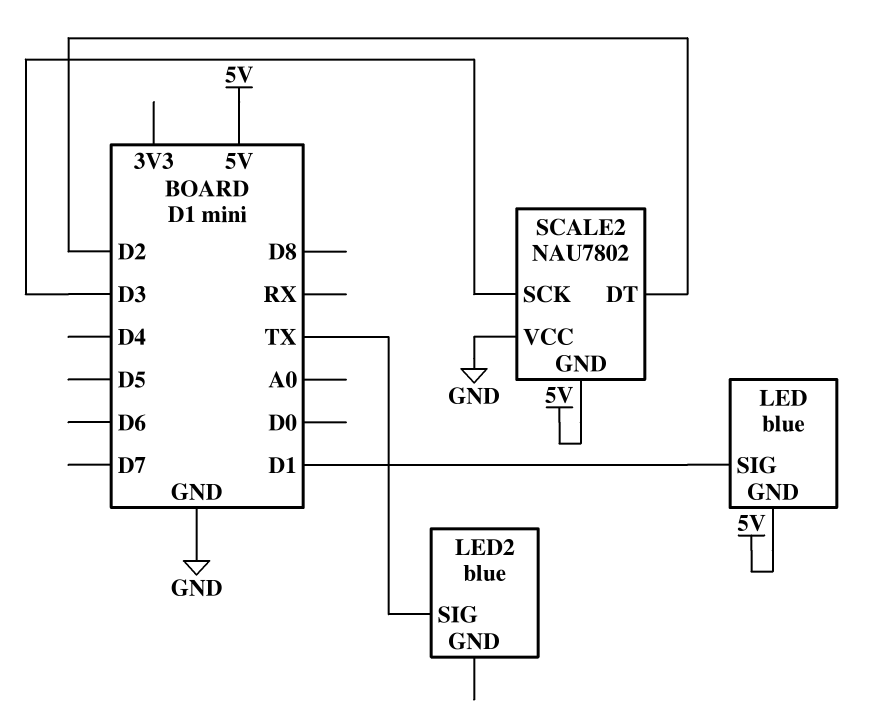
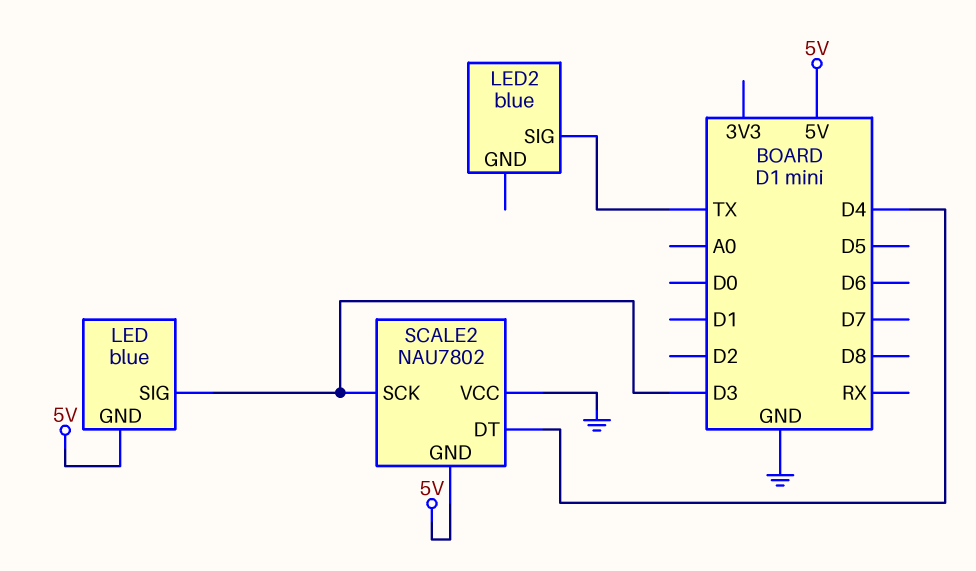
LED pin SIG: D1 -> D3
SCALE2 pin DT: D2 -> D4

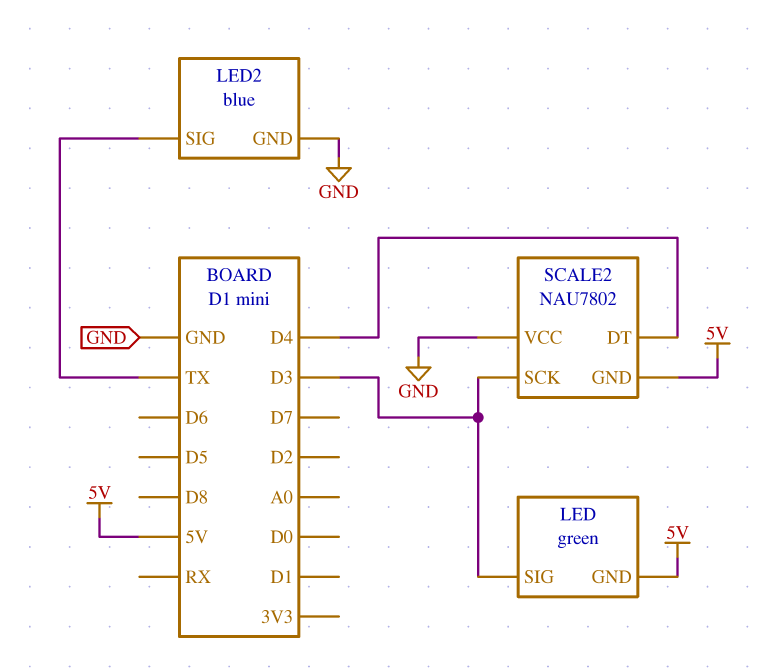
LED: blue -> green
LED2 pin GND: none -> GND

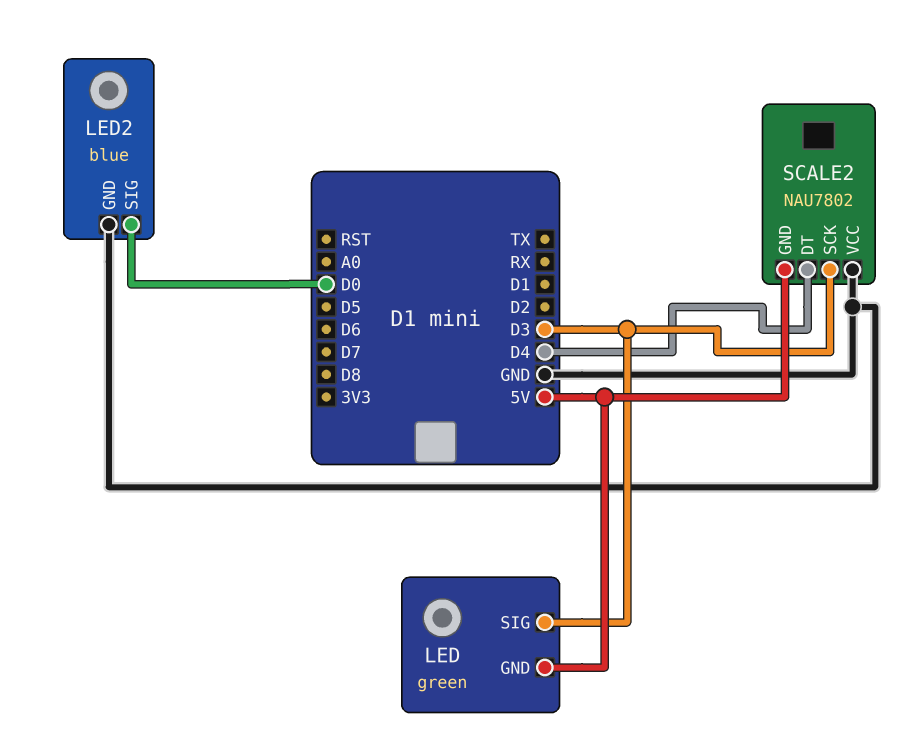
LED2 pin SIG: TX -> D0

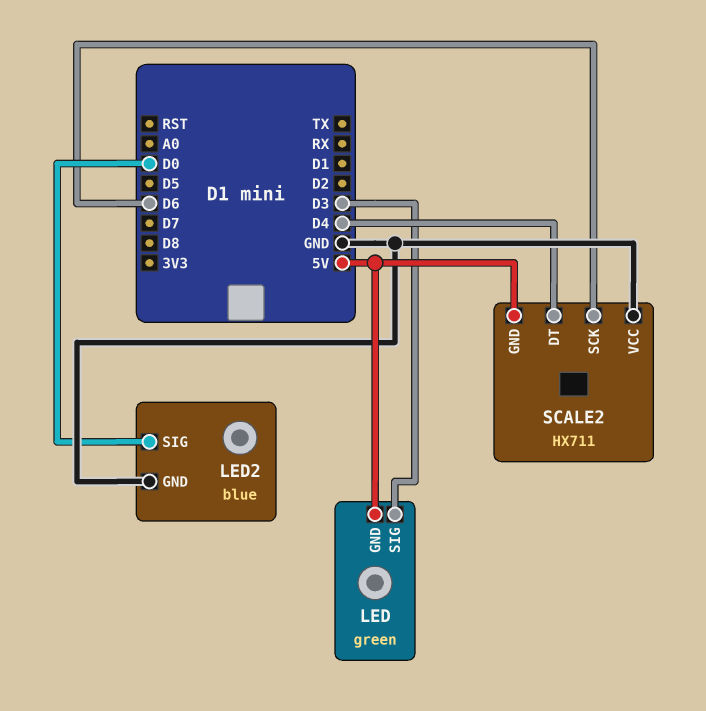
SCALE2: NAU7802 -> HX711
SCALE2 pin SCK: D3 -> D6

